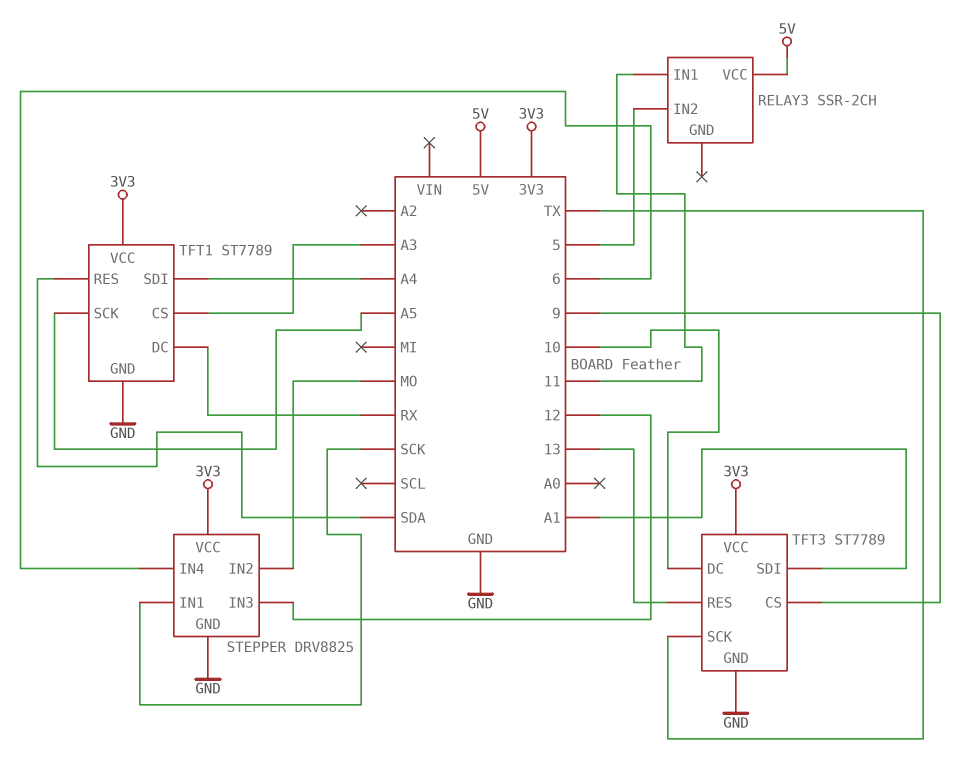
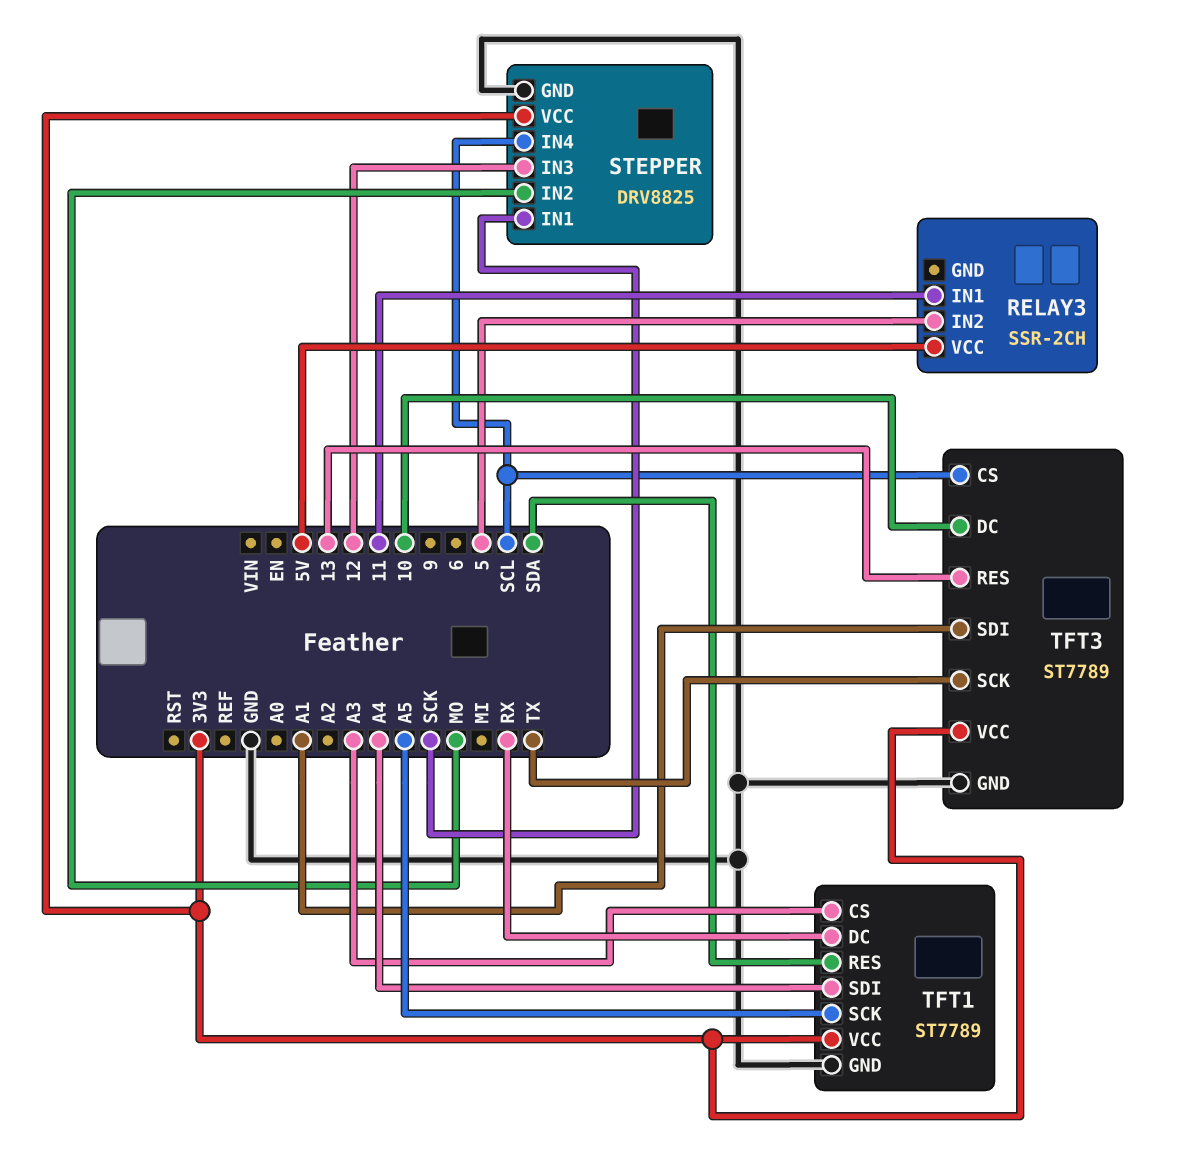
STEPPER pin IN4: 6 -> SCL
TFT3 pin CS: 9 -> SCL

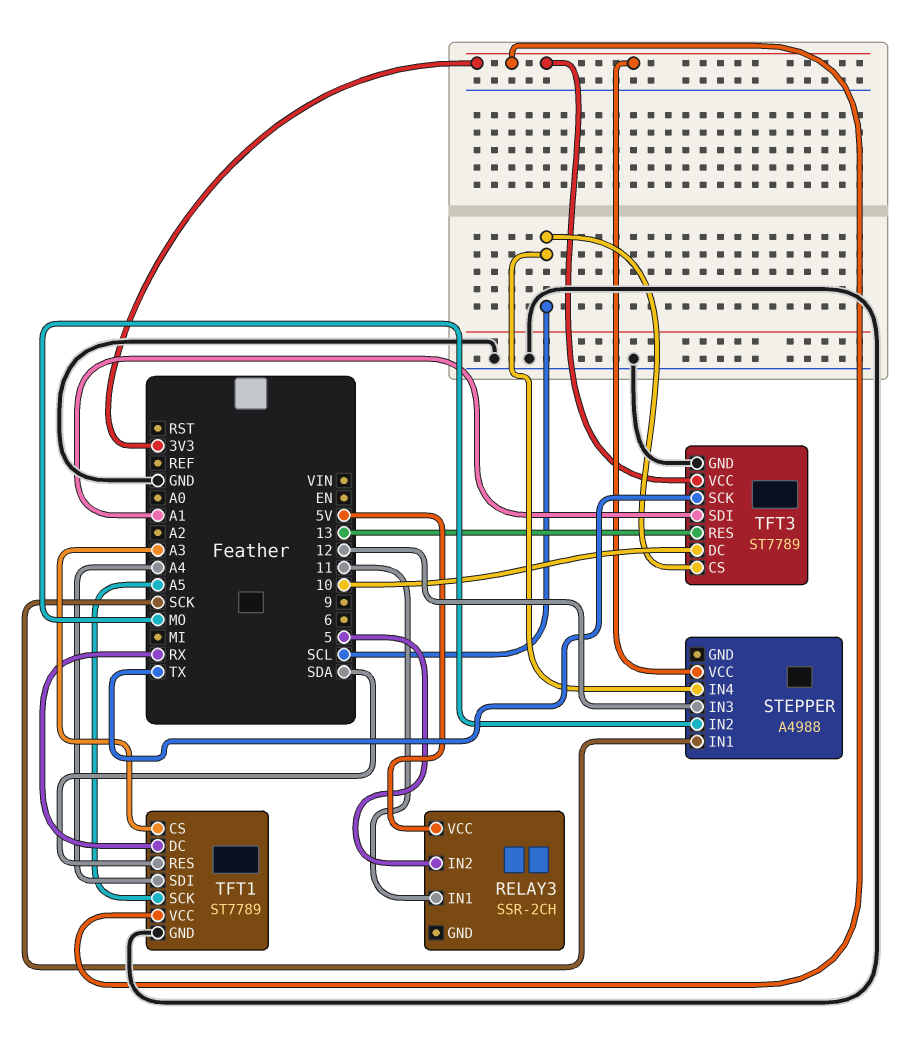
STEPPER: DRV8825 -> A4988
STEPPER pin GND: GND -> none

